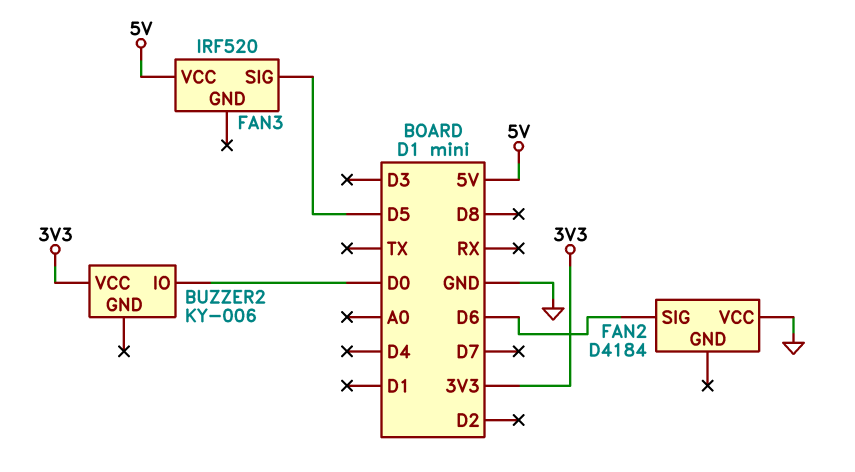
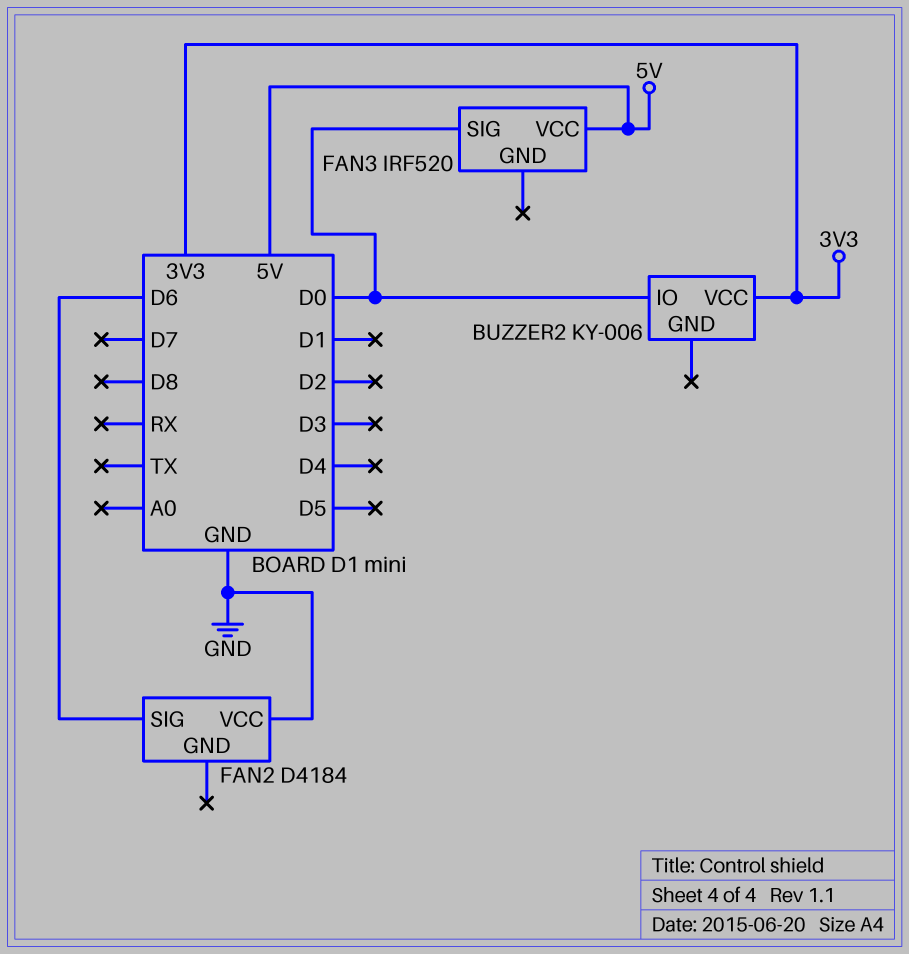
FAN3 pin SIG: D5 -> D0

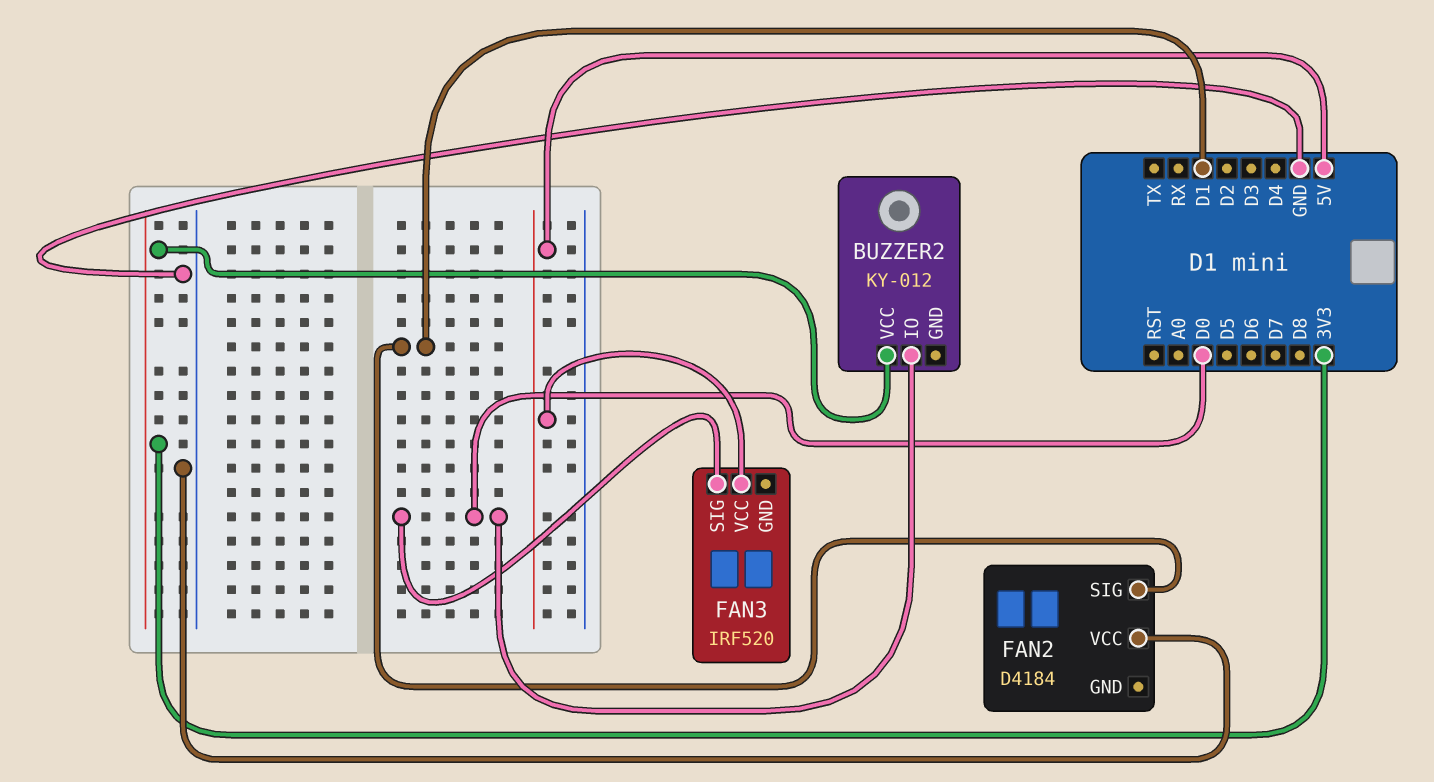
BUZZER2: KY-006 -> KY-012
FAN2 pin SIG: D6 -> D1

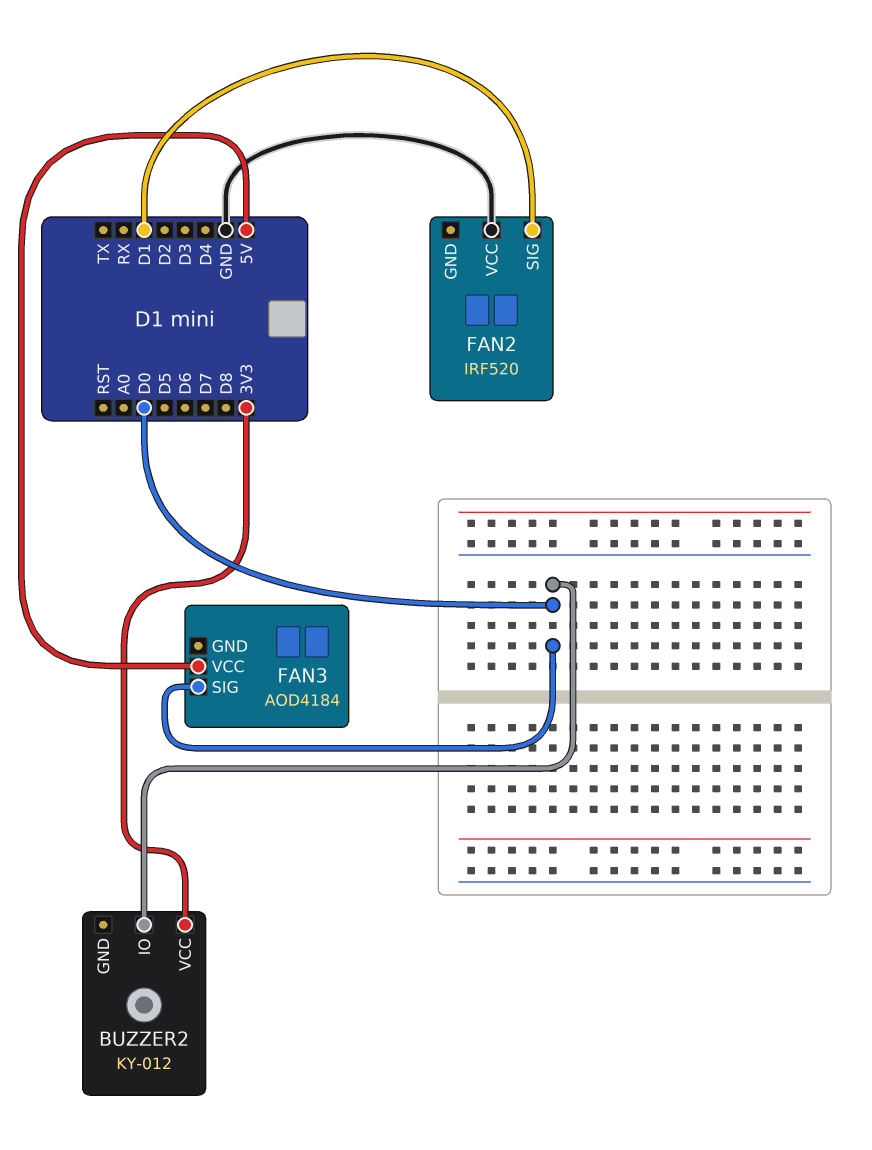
FAN2: D4184 -> IRF520
FAN3: IRF520 -> AOD4184

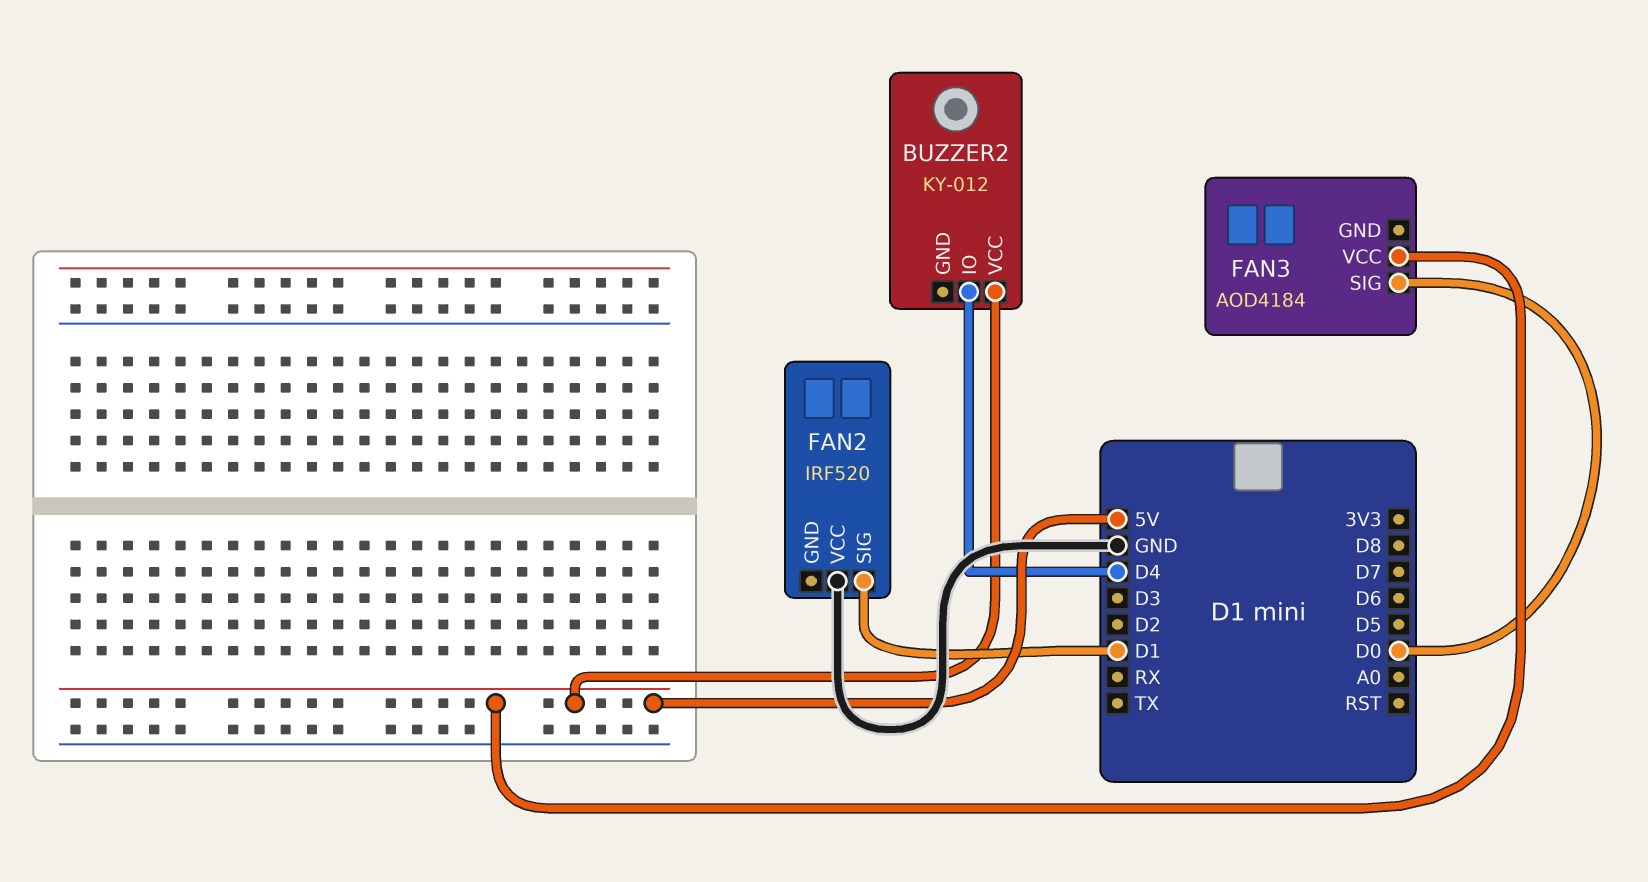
BUZZER2 pin IO: D0 -> D4
BUZZER2 pin VCC: 3V3 -> 5V

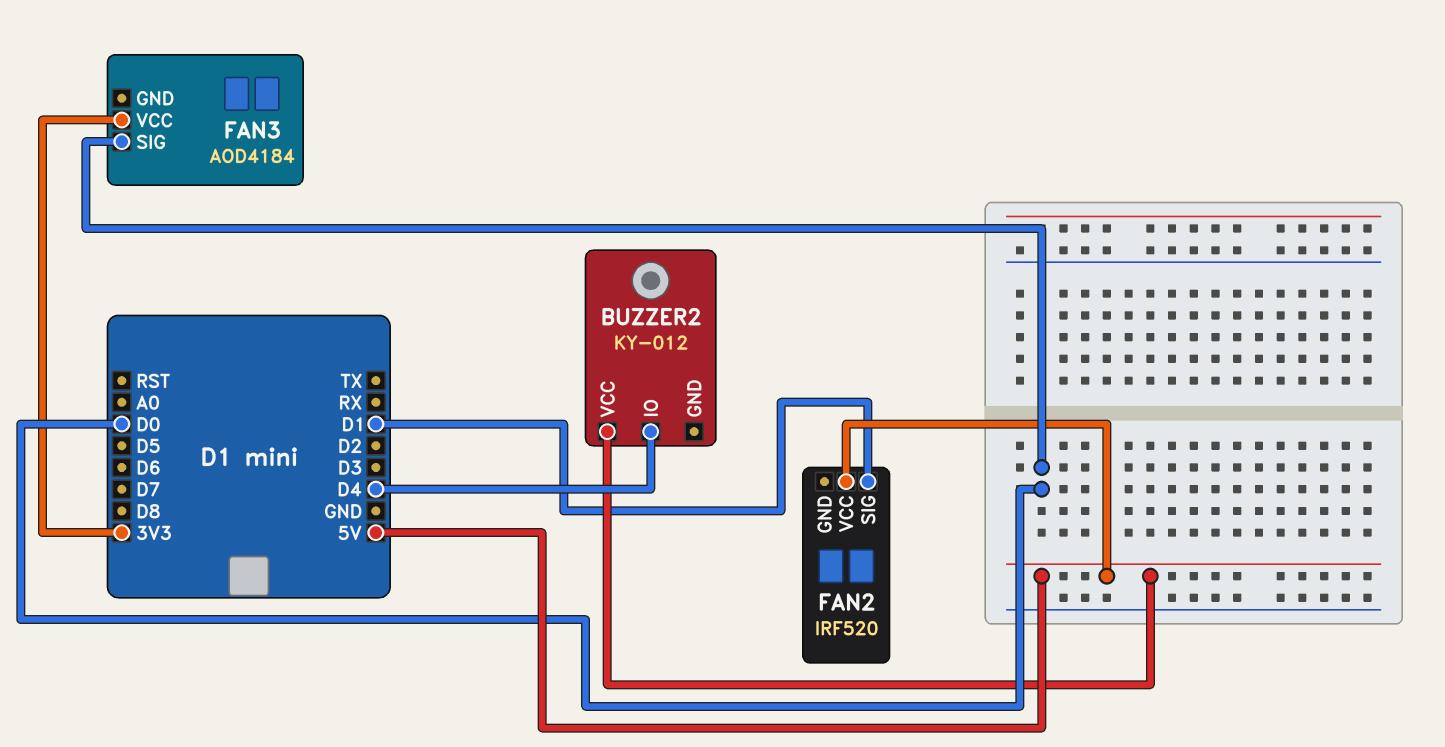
FAN2 pin VCC: GND -> 5V
FAN3 pin VCC: 5V -> 3V3

